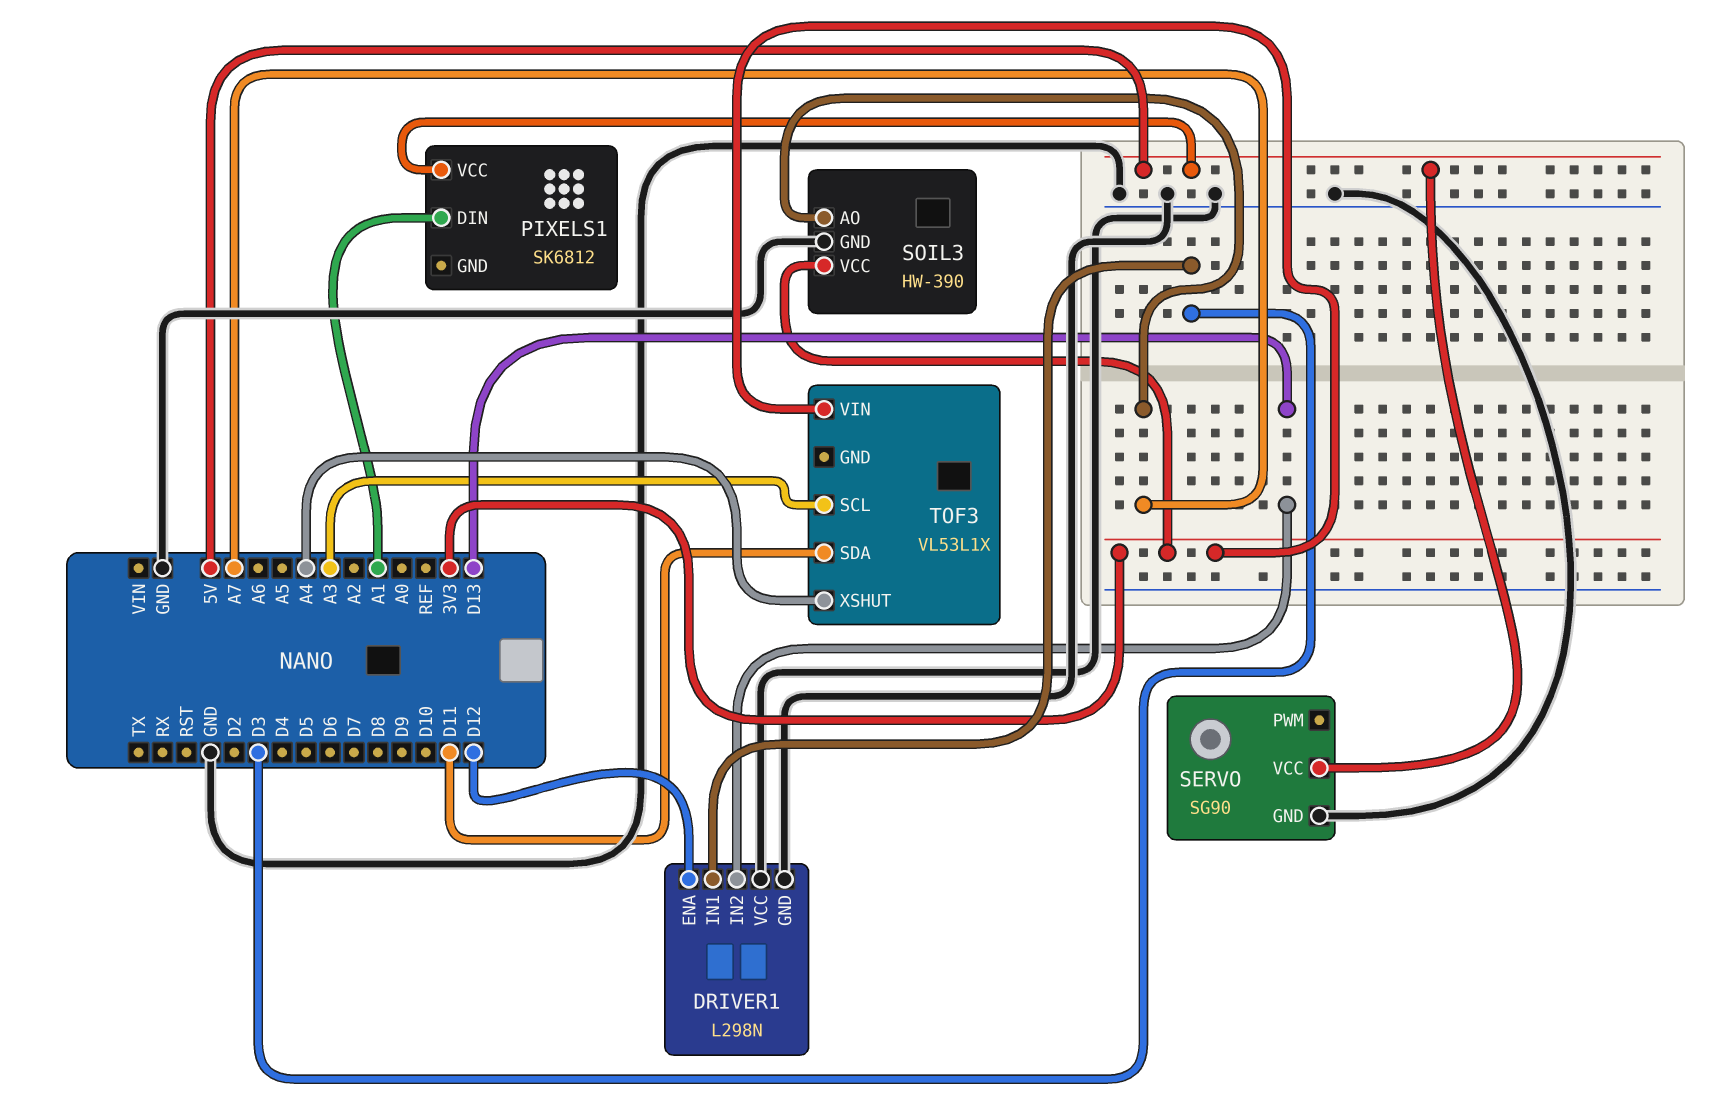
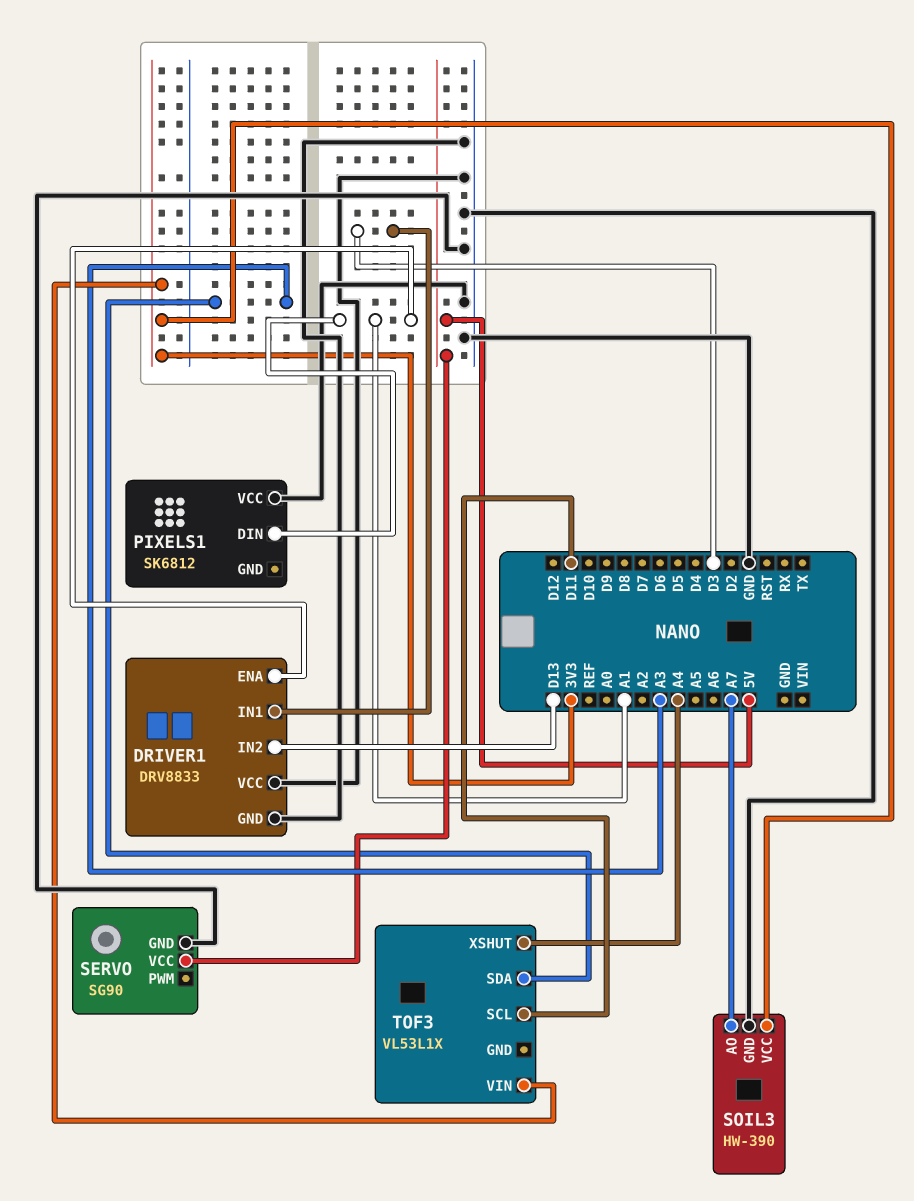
DRIVER1: L298N -> DRV8833
DRIVER1 pin ENA: D12 -> A1
PIXELS1 pin VCC: 5V -> GND
TOF3 pin SCL: A3 -> D11
TOF3 pin SDA: D11 -> A3

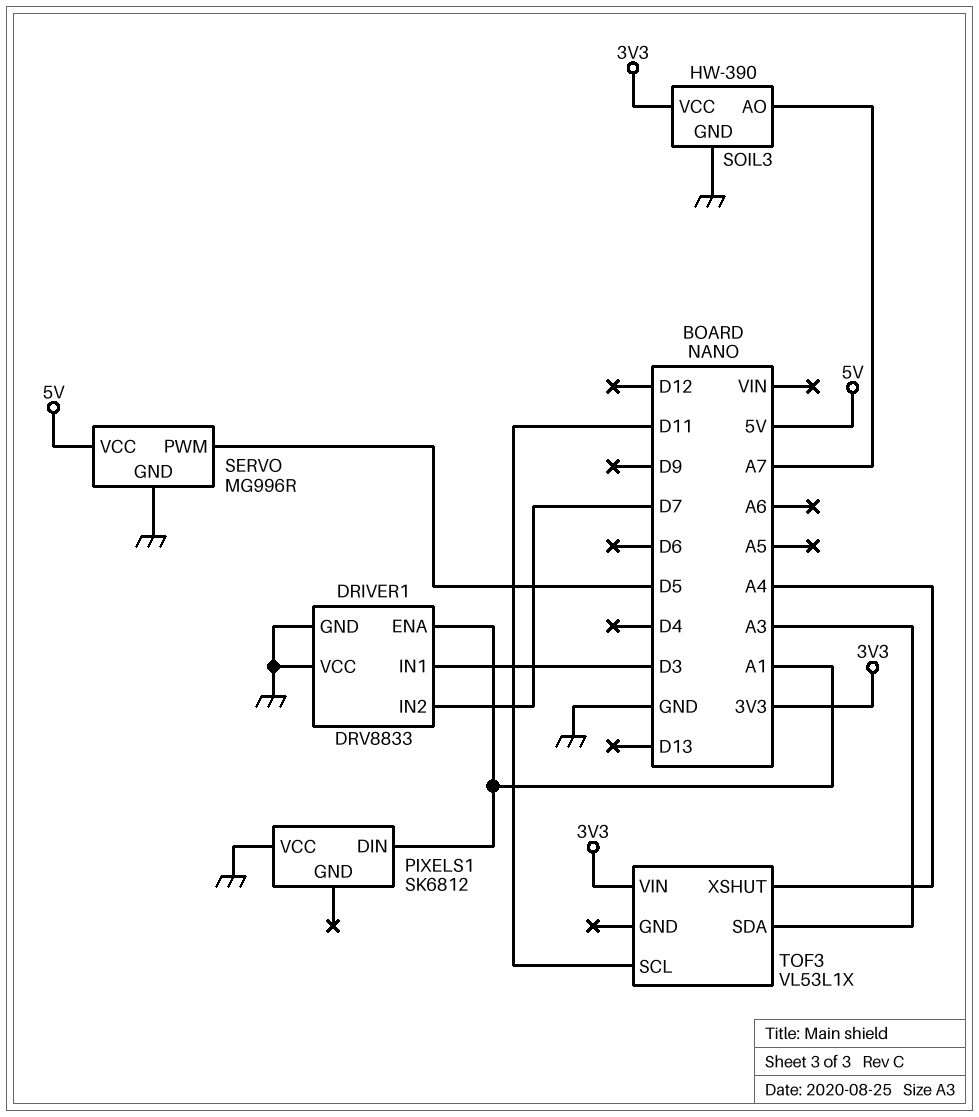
DRIVER1 pin IN2: D13 -> D7
SERVO: SG90 -> MG996R
SERVO pin PWM: none -> D5

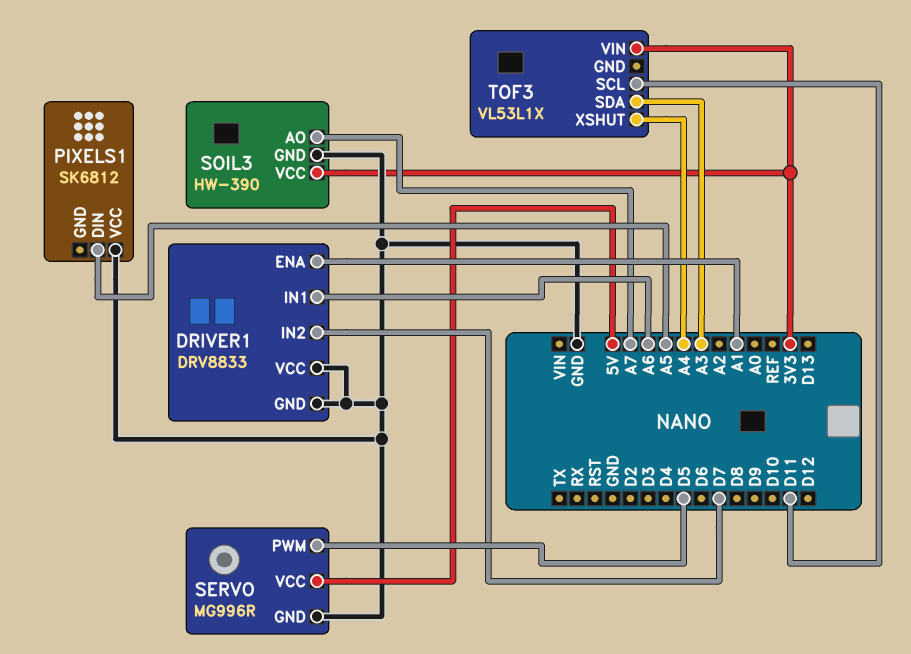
DRIVER1 pin IN1: D3 -> A6
PIXELS1 pin DIN: A1 -> A5

